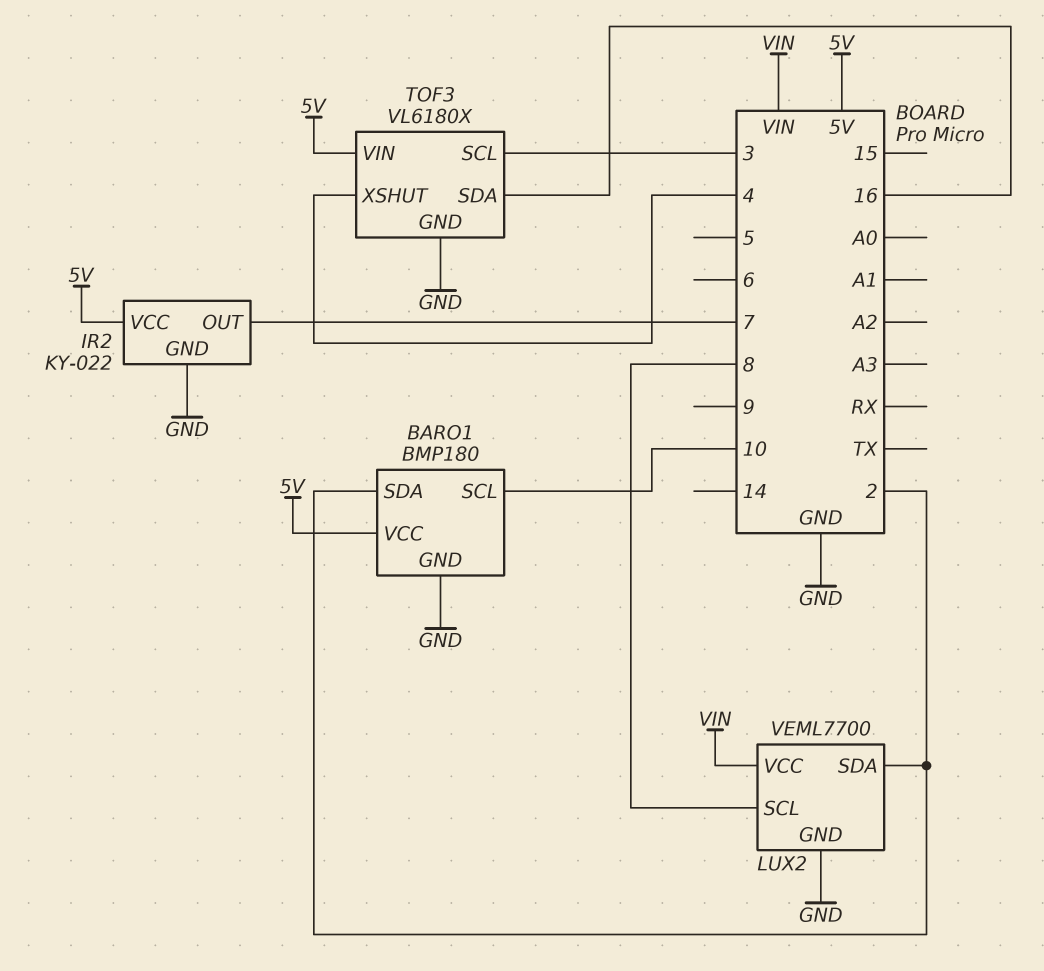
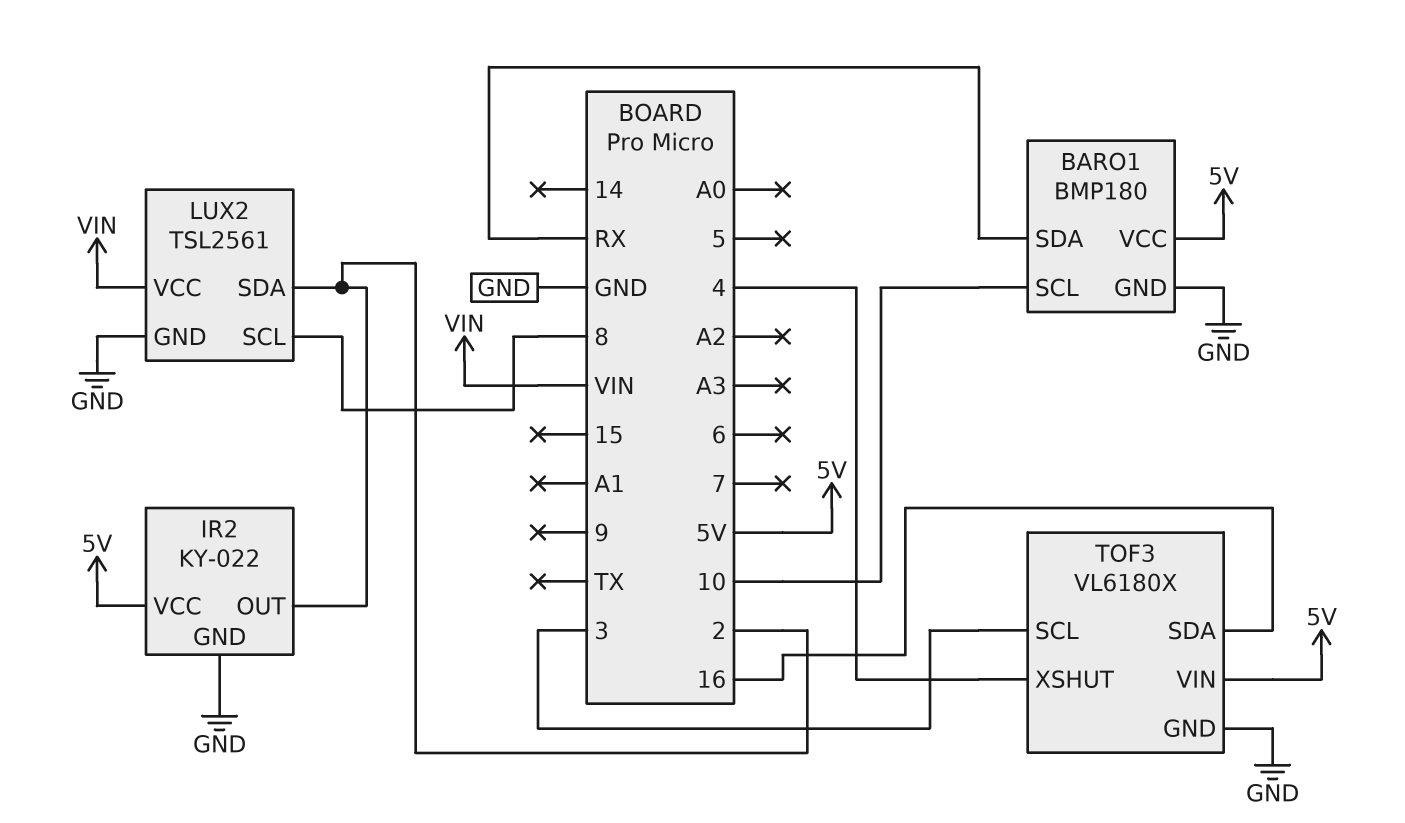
BARO1 pin SDA: 2 -> RX
IR2 pin OUT: 7 -> 2
LUX2: VEML7700 -> TSL2561

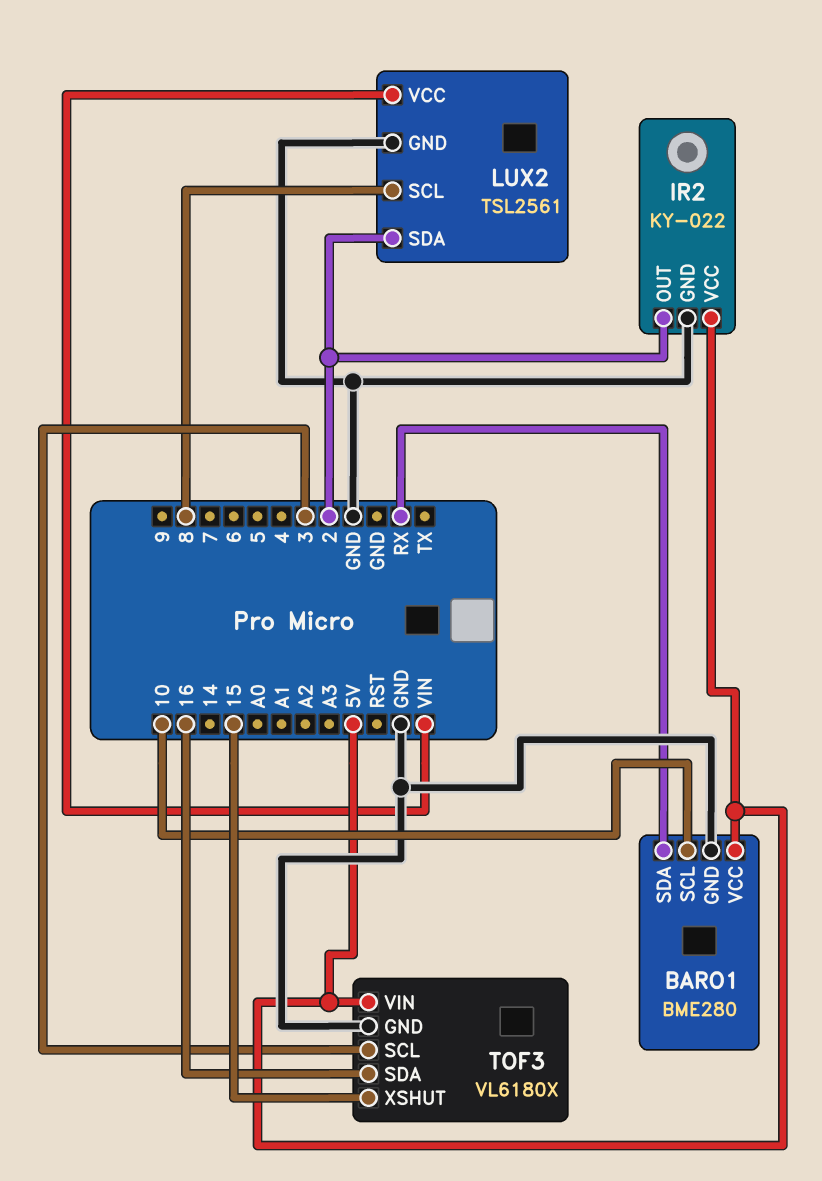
BARO1: BMP180 -> BME280
TOF3 pin XSHUT: 4 -> 15

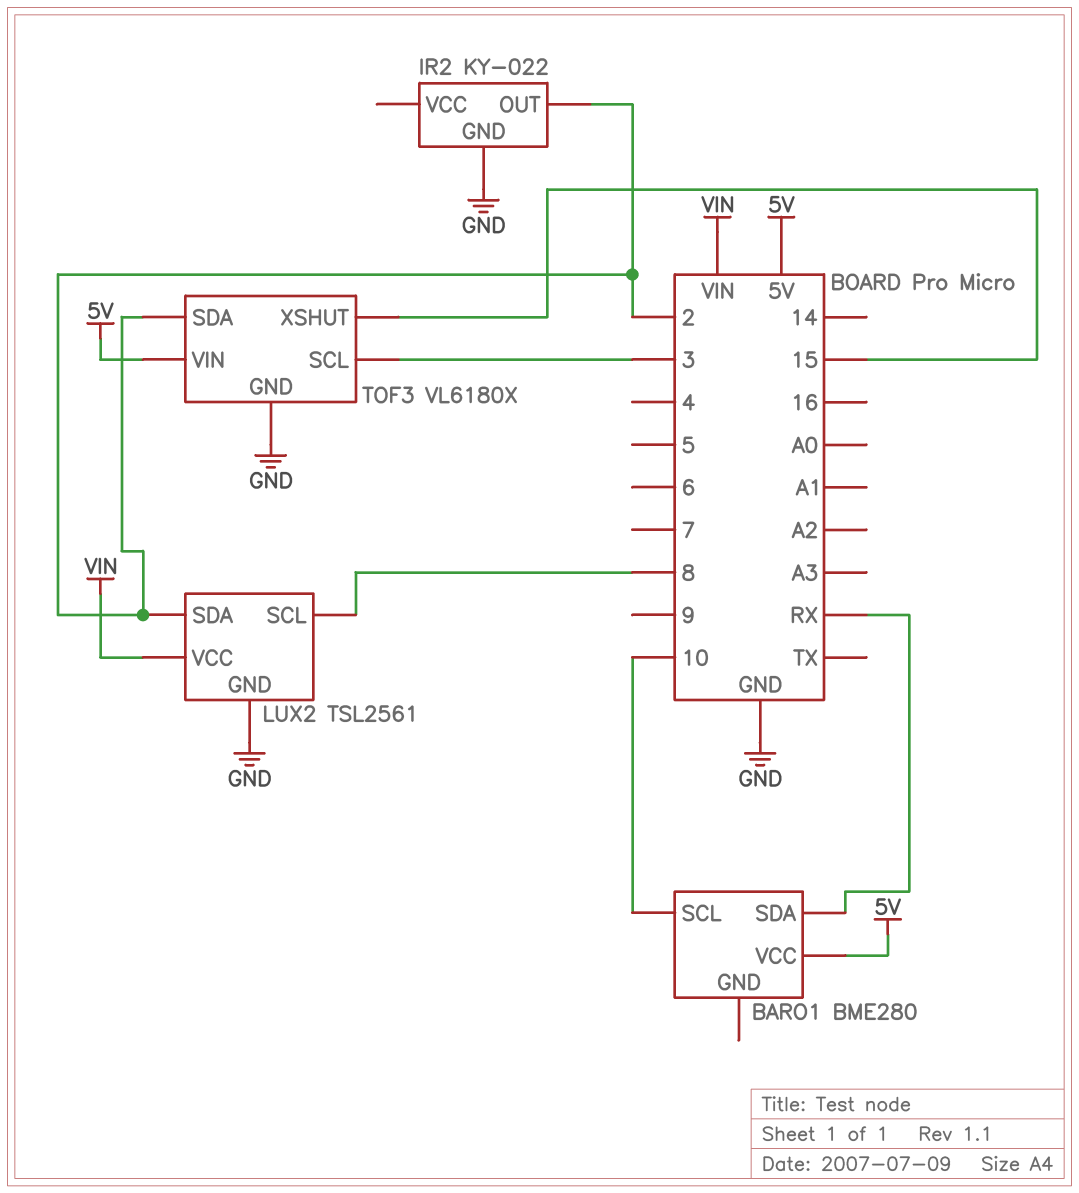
BARO1 pin GND: GND -> none
IR2 pin VCC: 5V -> none
TOF3 pin SDA: 16 -> 2

